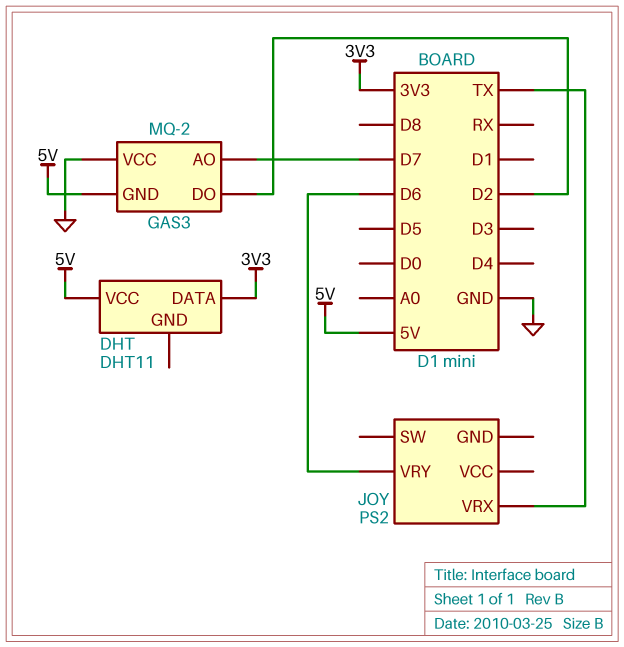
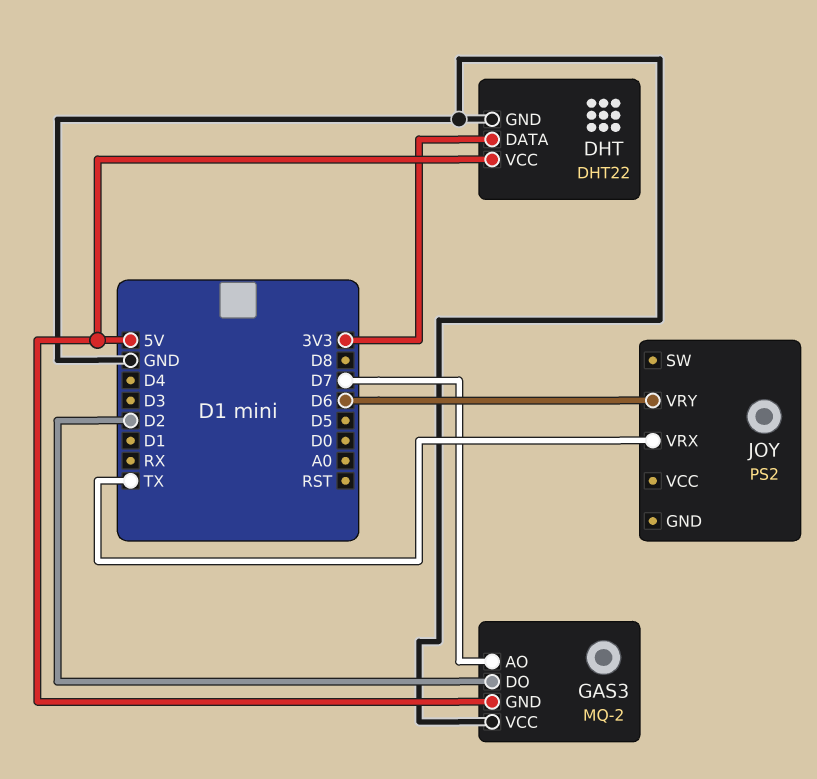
DHT: DHT11 -> DHT22
DHT pin GND: none -> GND

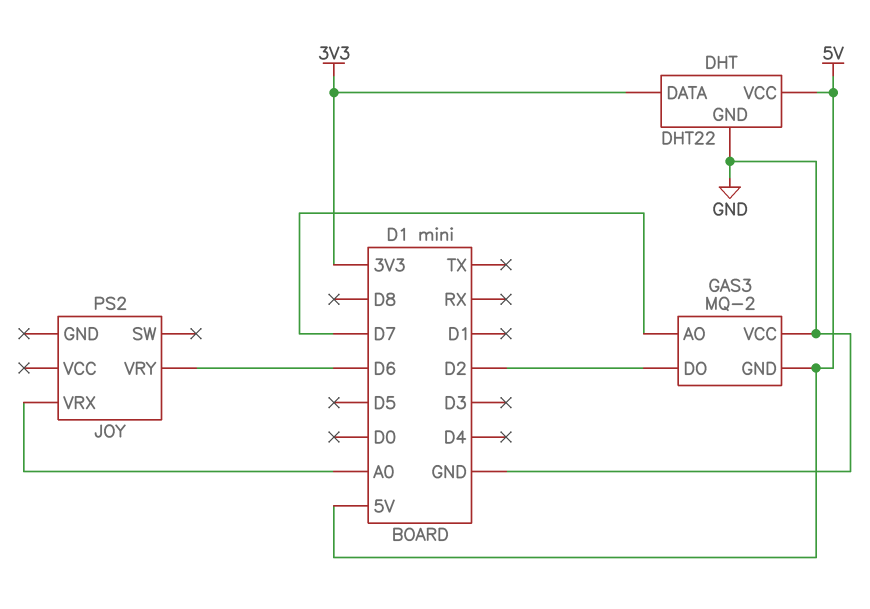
JOY pin VRX: TX -> A0

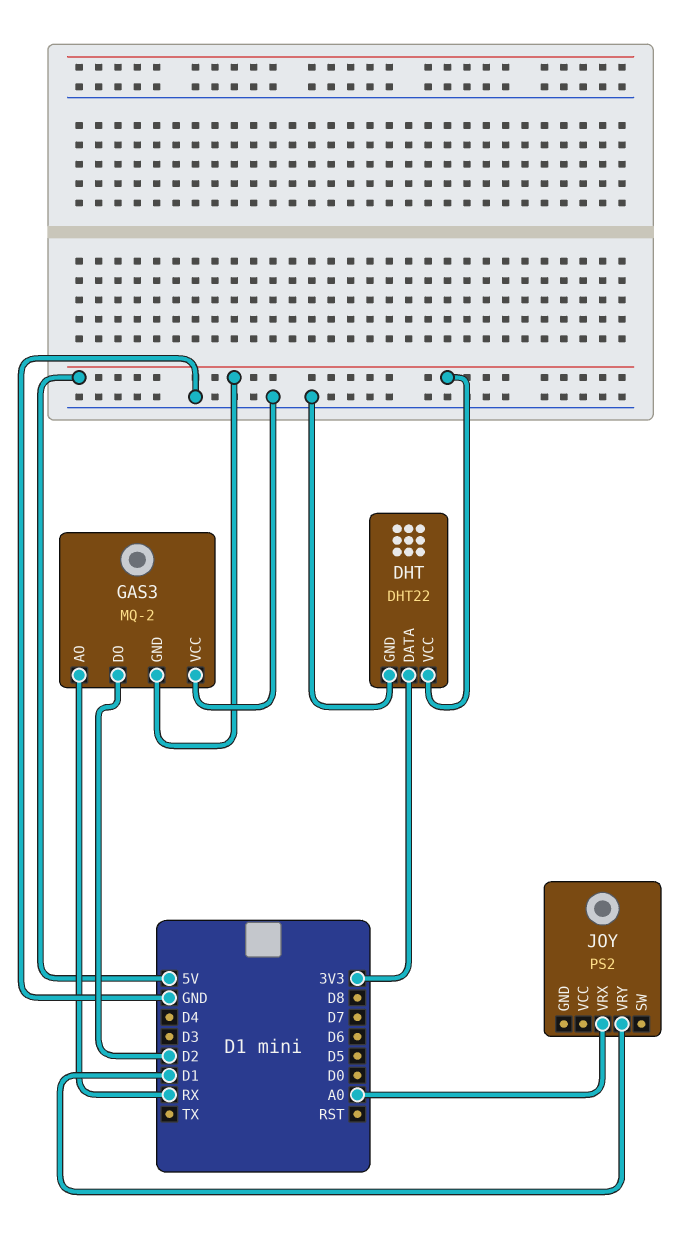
GAS3 pin AO: D7 -> RX
JOY pin VRY: D6 -> D1

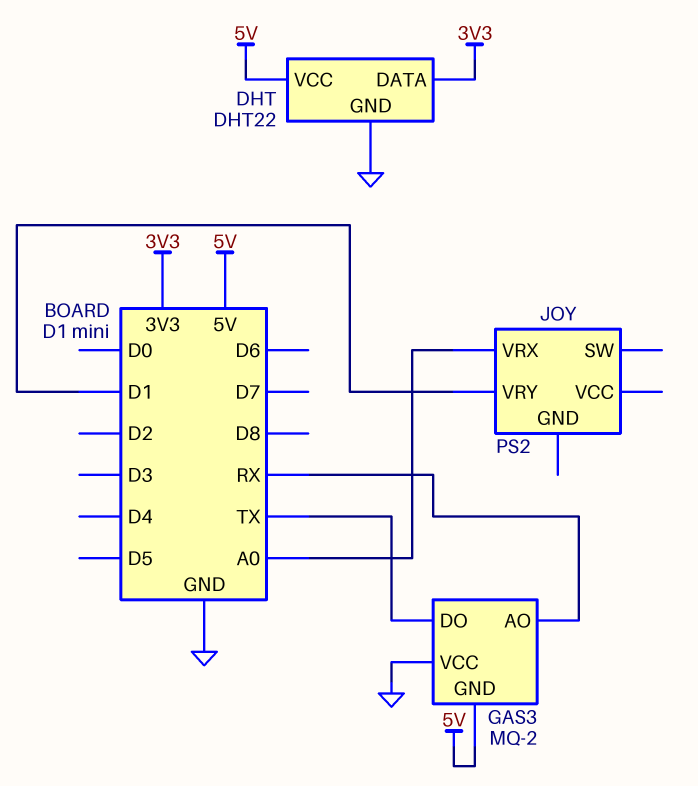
GAS3 pin DO: D2 -> TX

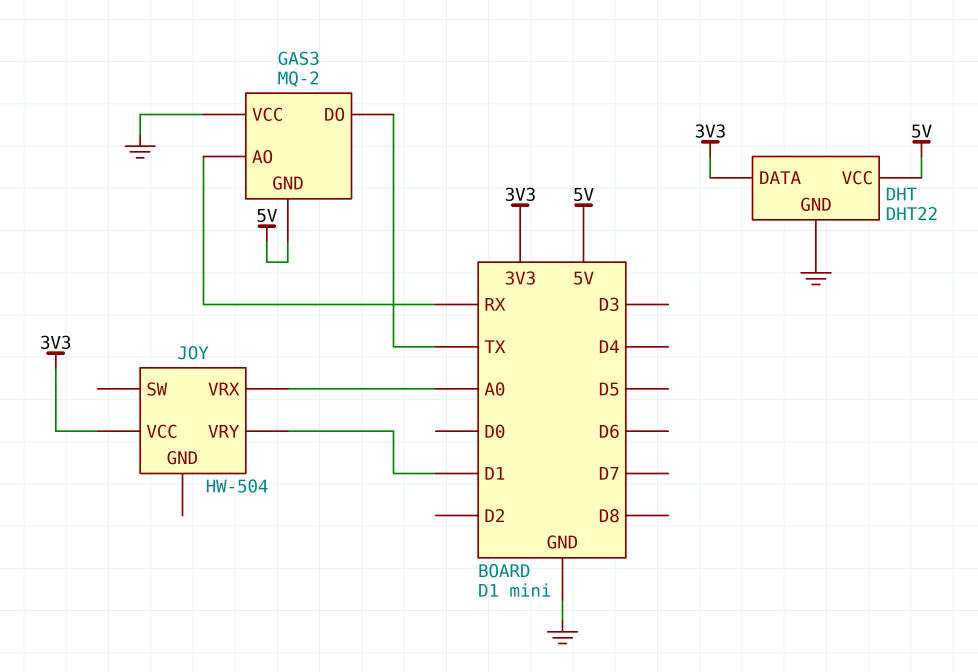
JOY: PS2 -> HW-504
JOY pin VCC: none -> 3V3

